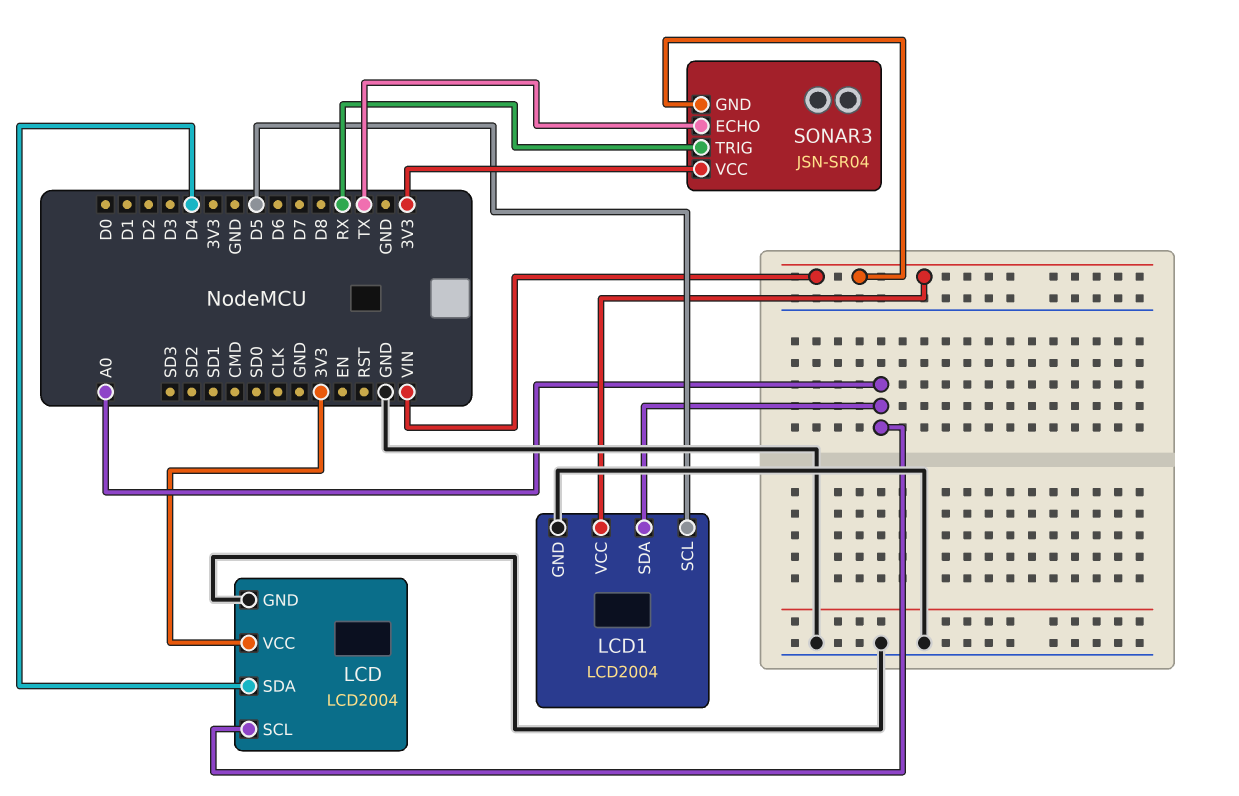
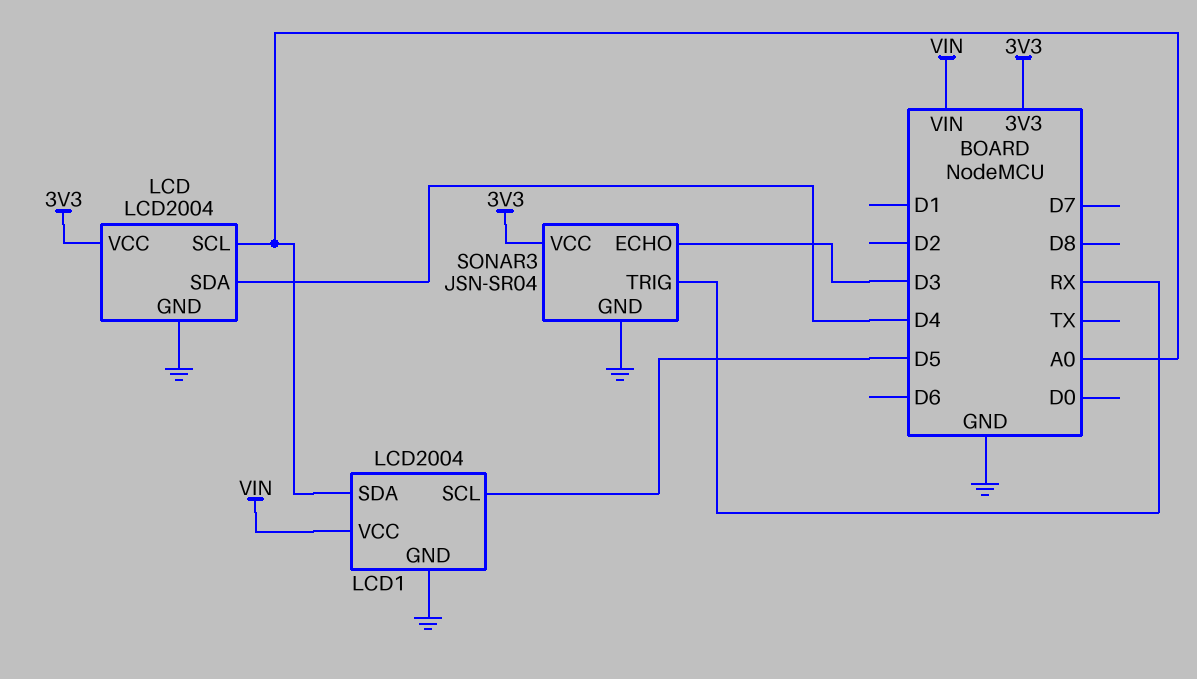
SONAR3 pin ECHO: TX -> D3
SONAR3 pin GND: VIN -> GND

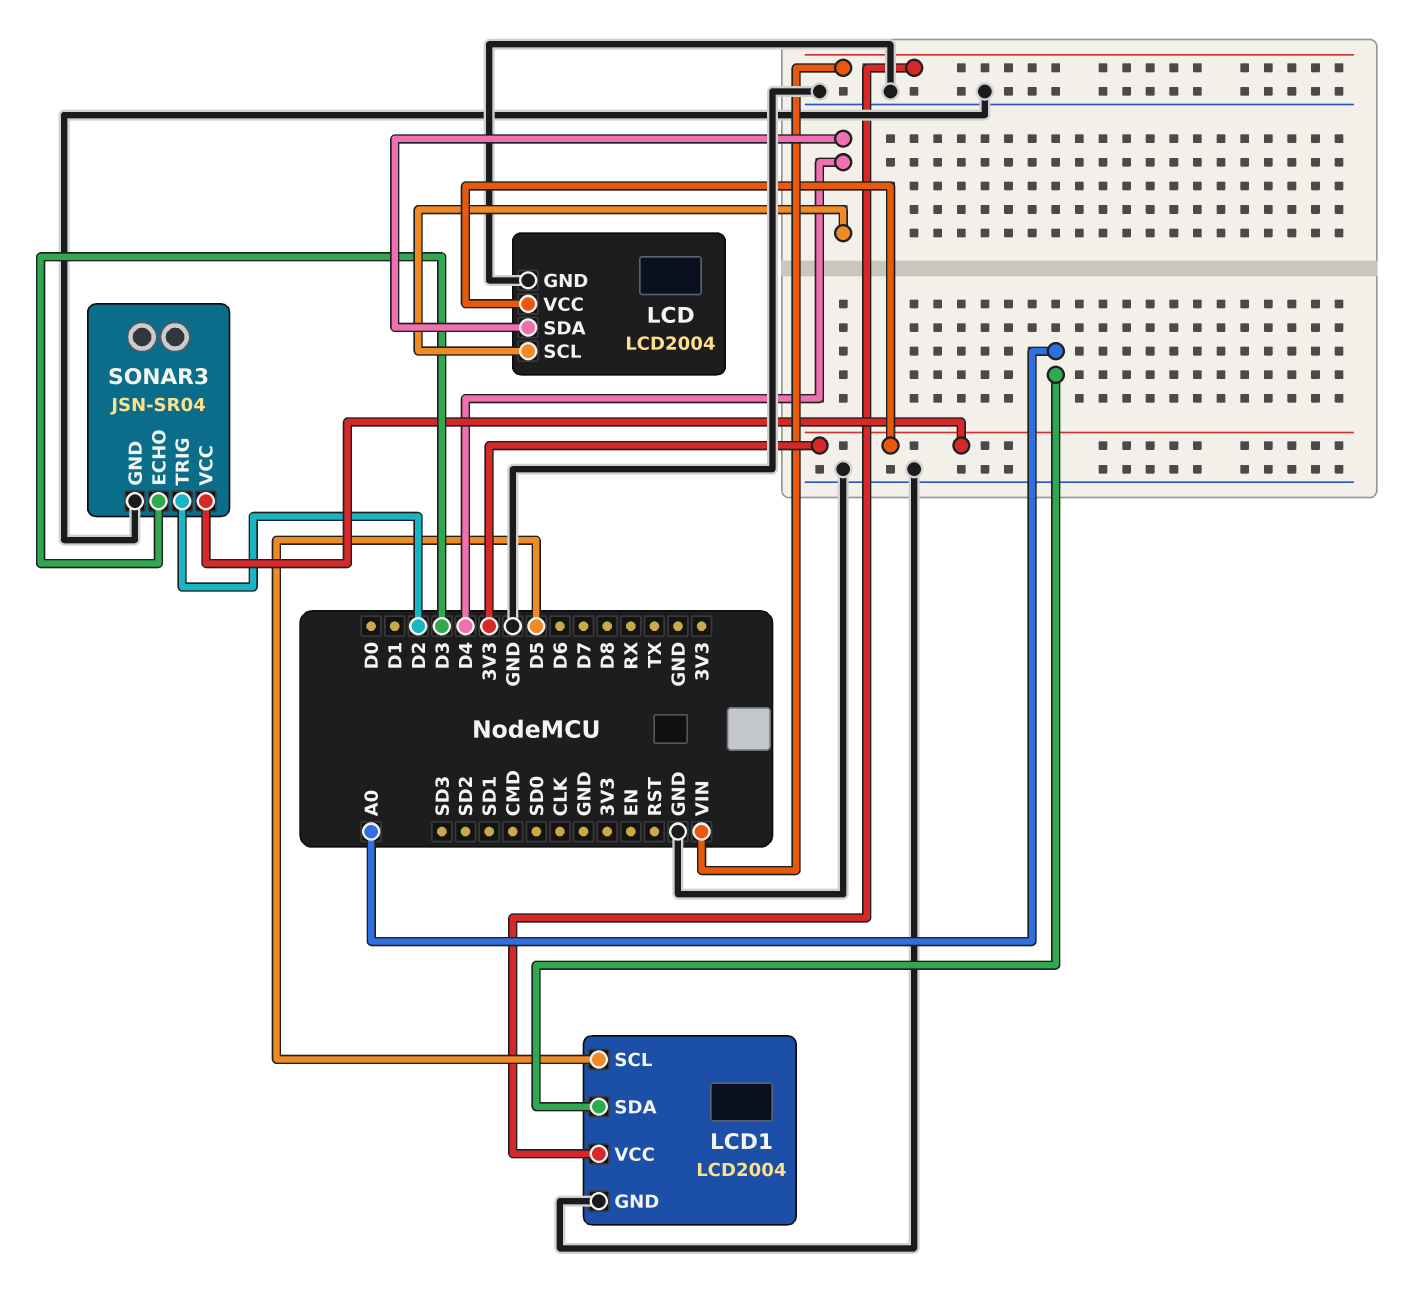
LCD pin SCL: A0 -> D4
SONAR3 pin TRIG: RX -> D2

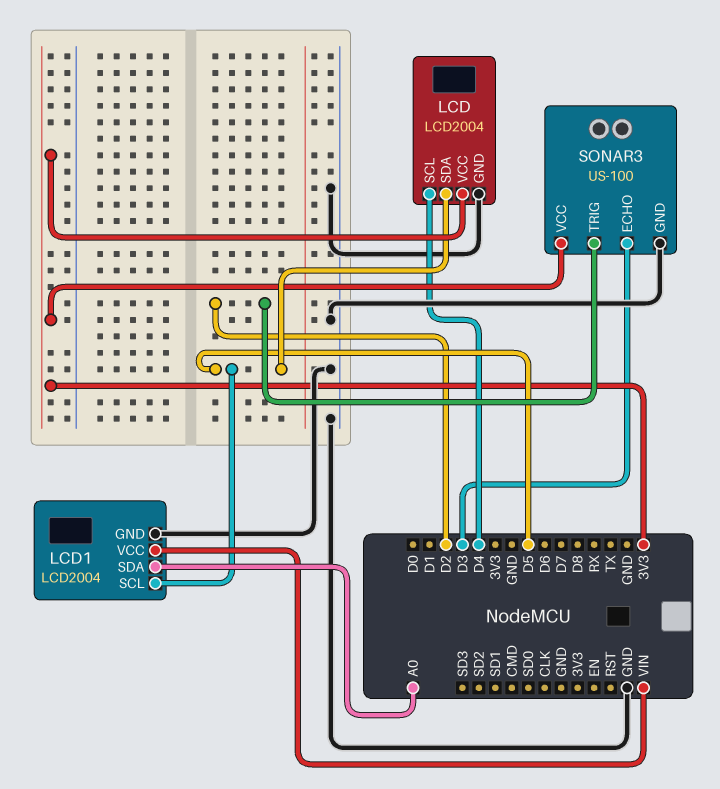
LCD pin SDA: D4 -> D5
SONAR3: JSN-SR04 -> US-100

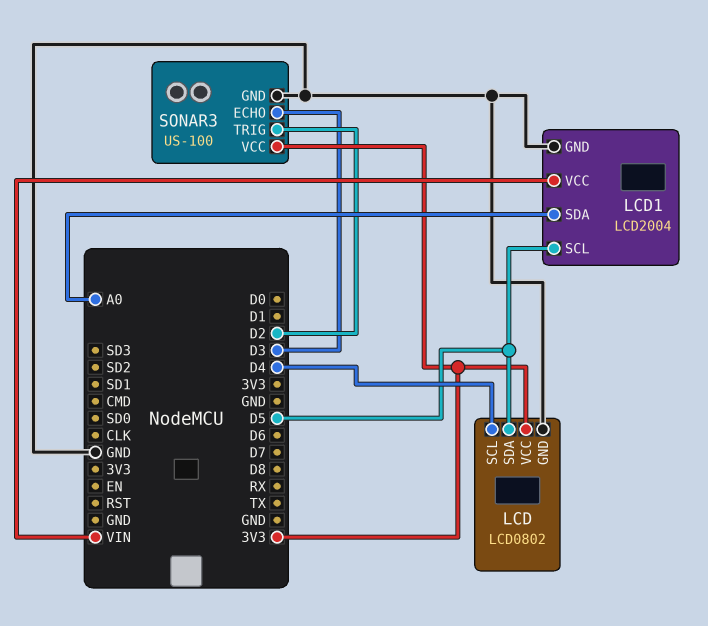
LCD: LCD2004 -> LCD0802

